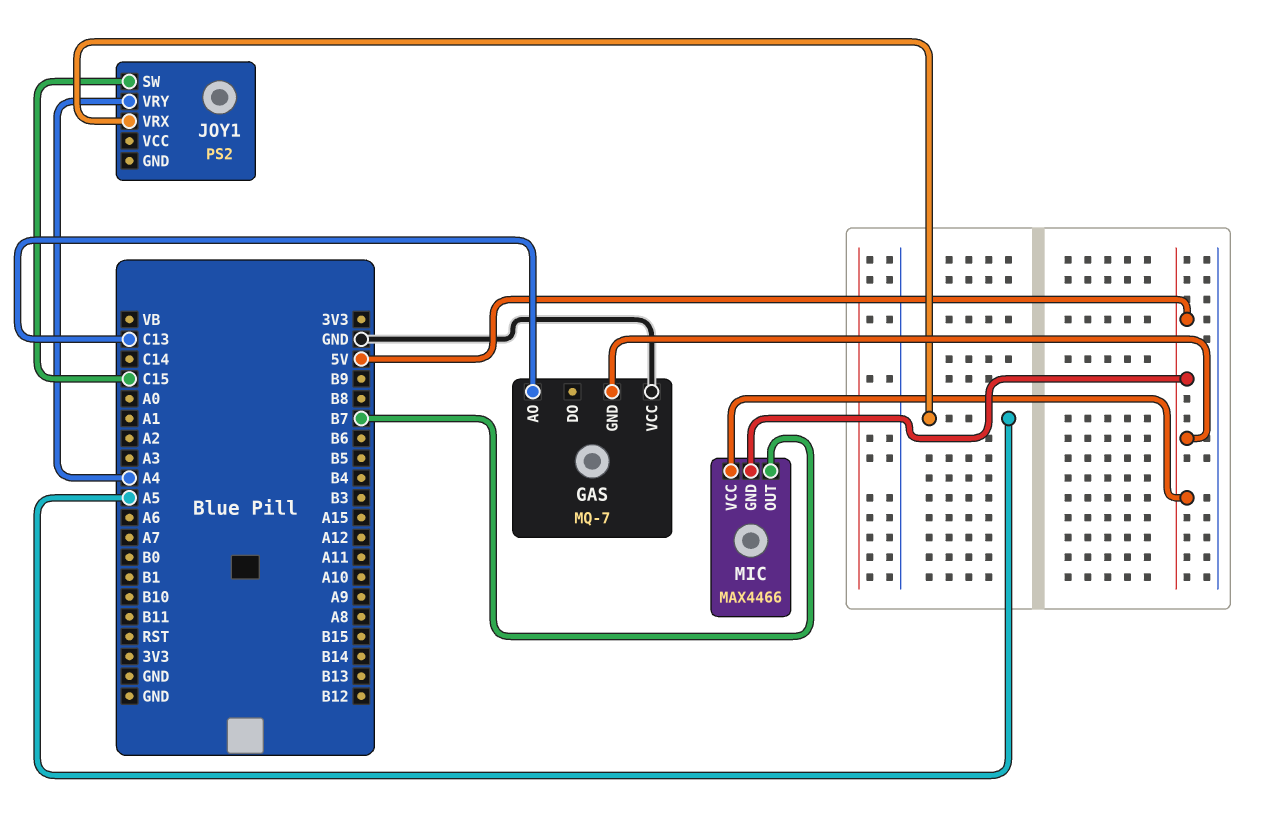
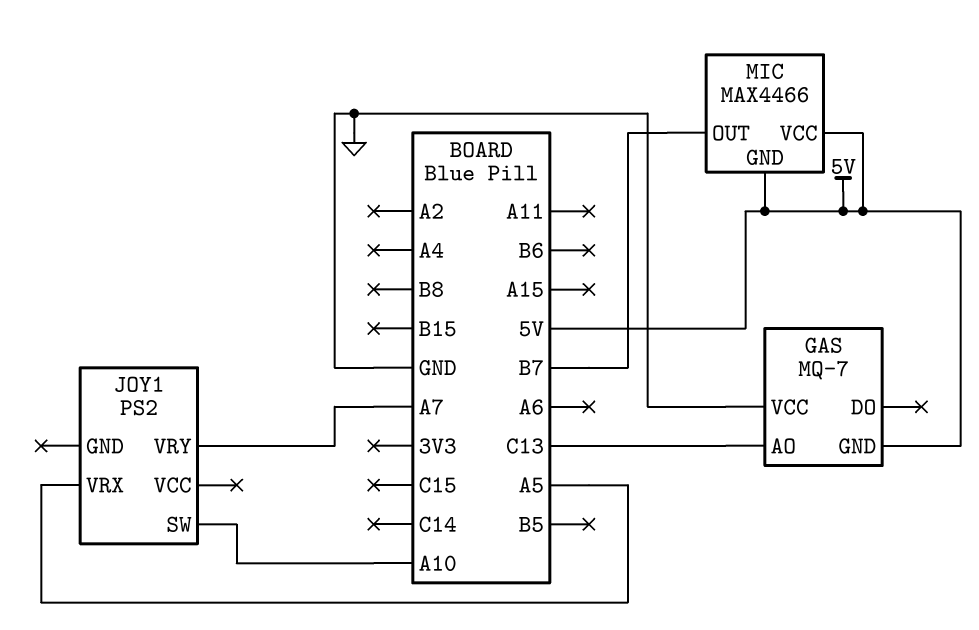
JOY1 pin SW: C15 -> A10
JOY1 pin VRY: A4 -> A7

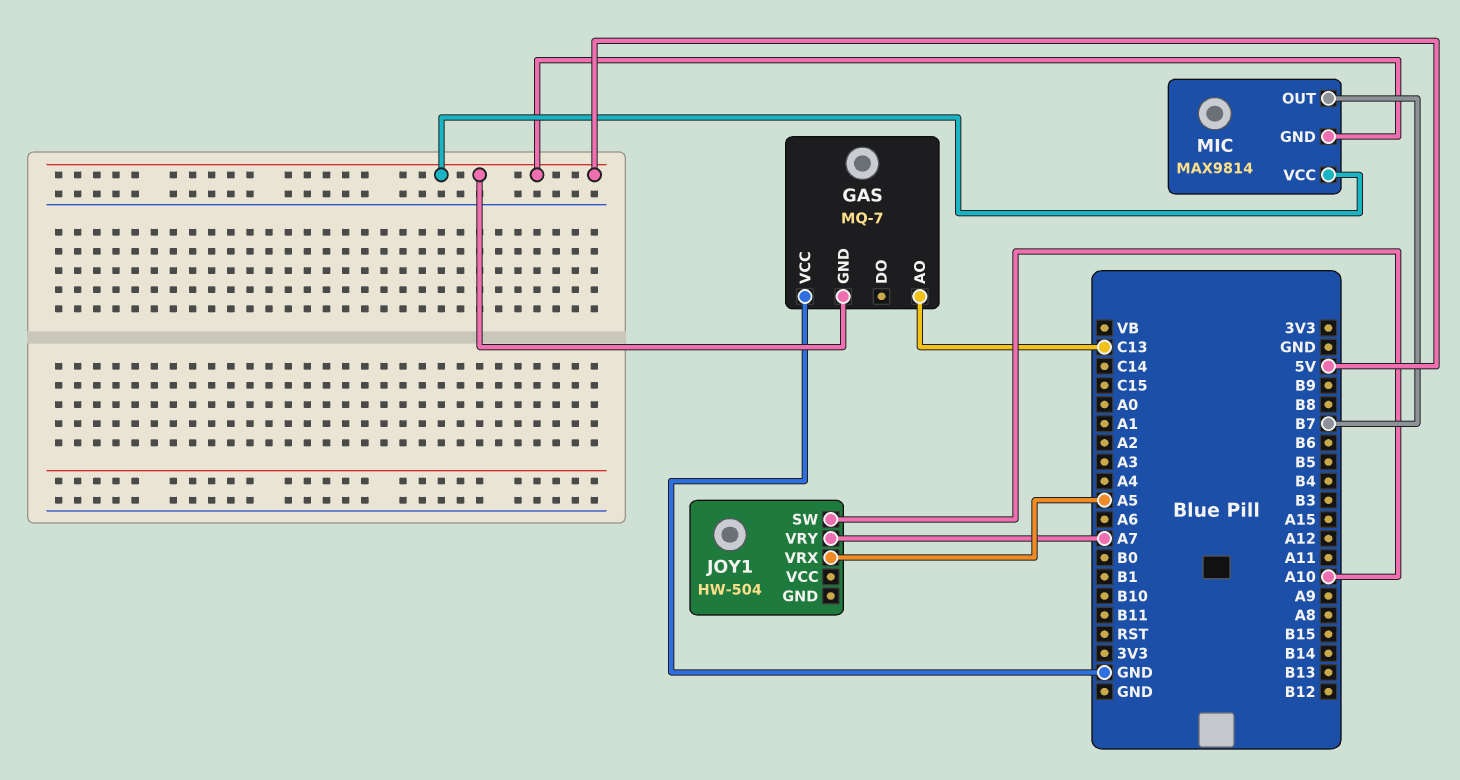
JOY1: PS2 -> HW-504
MIC: MAX4466 -> MAX9814

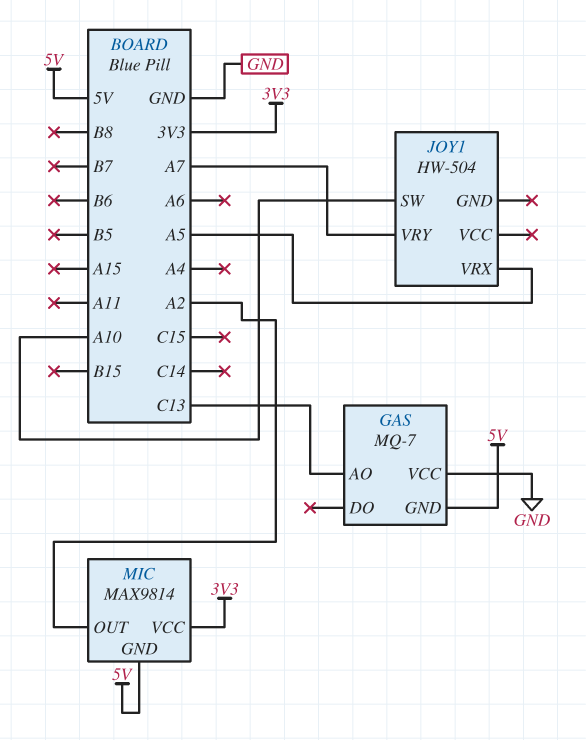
MIC pin OUT: B7 -> A2
MIC pin VCC: 5V -> 3V3

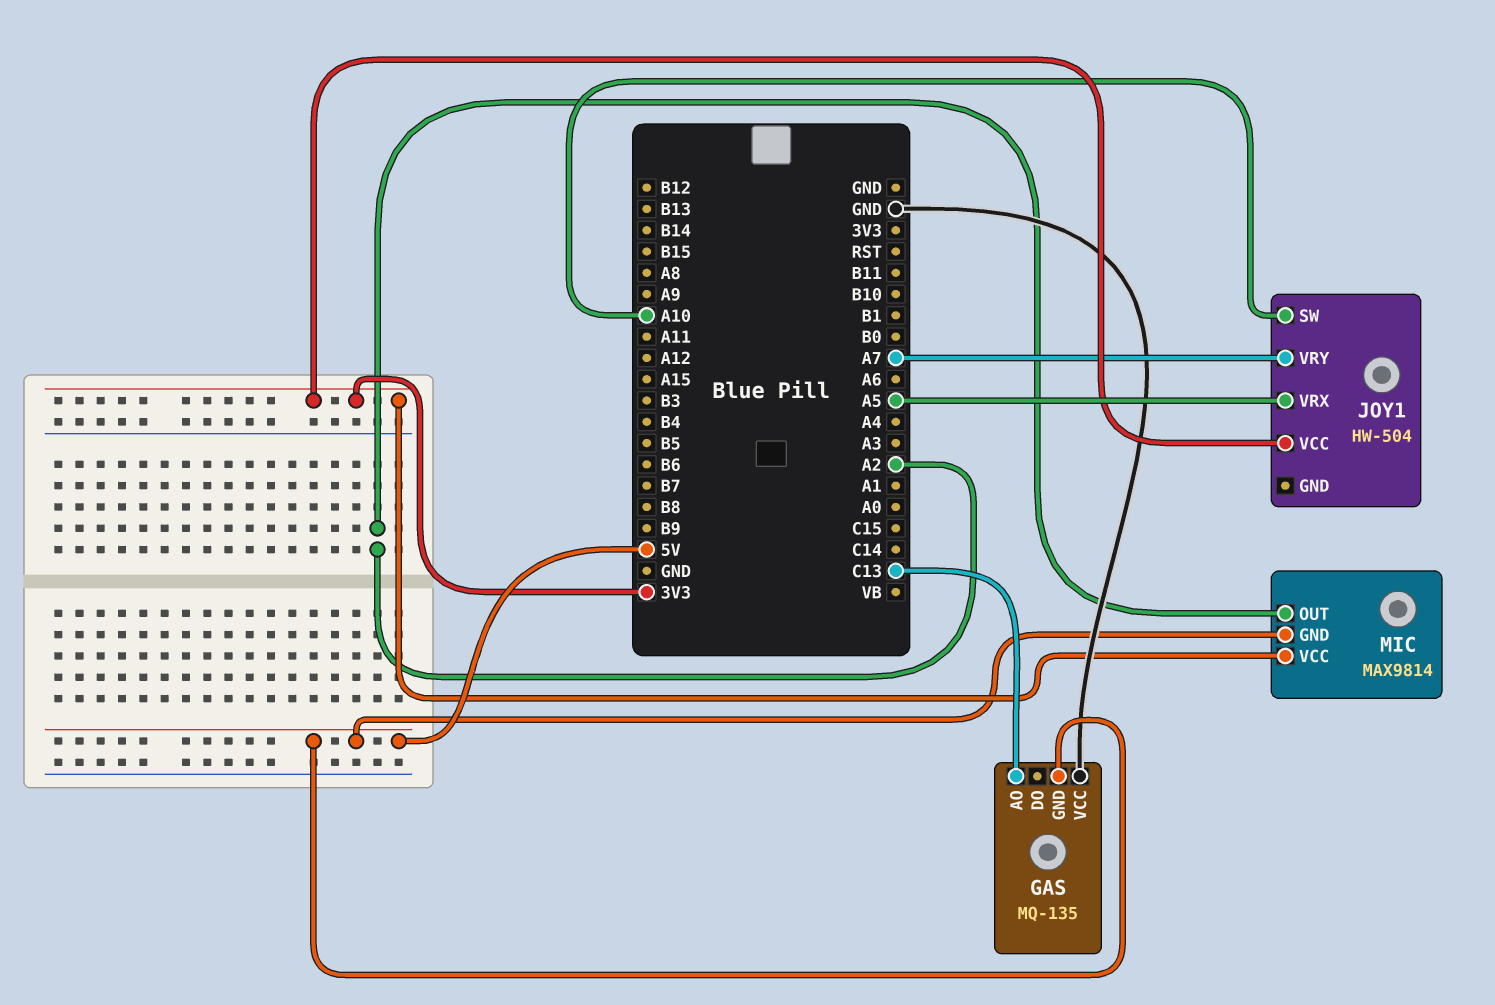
GAS: MQ-7 -> MQ-135
JOY1 pin VCC: none -> 3V3

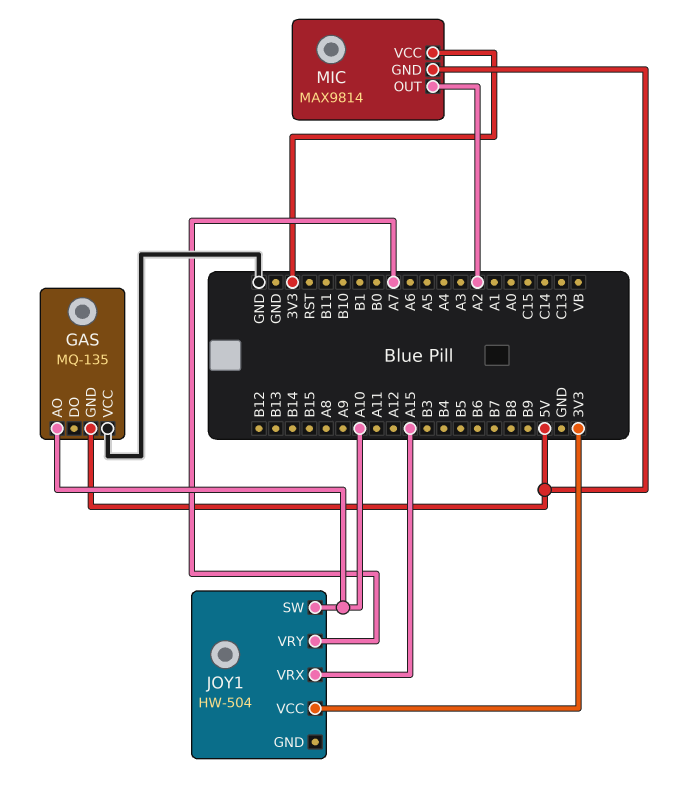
GAS pin AO: C13 -> A10
JOY1 pin VRX: A5 -> A15

